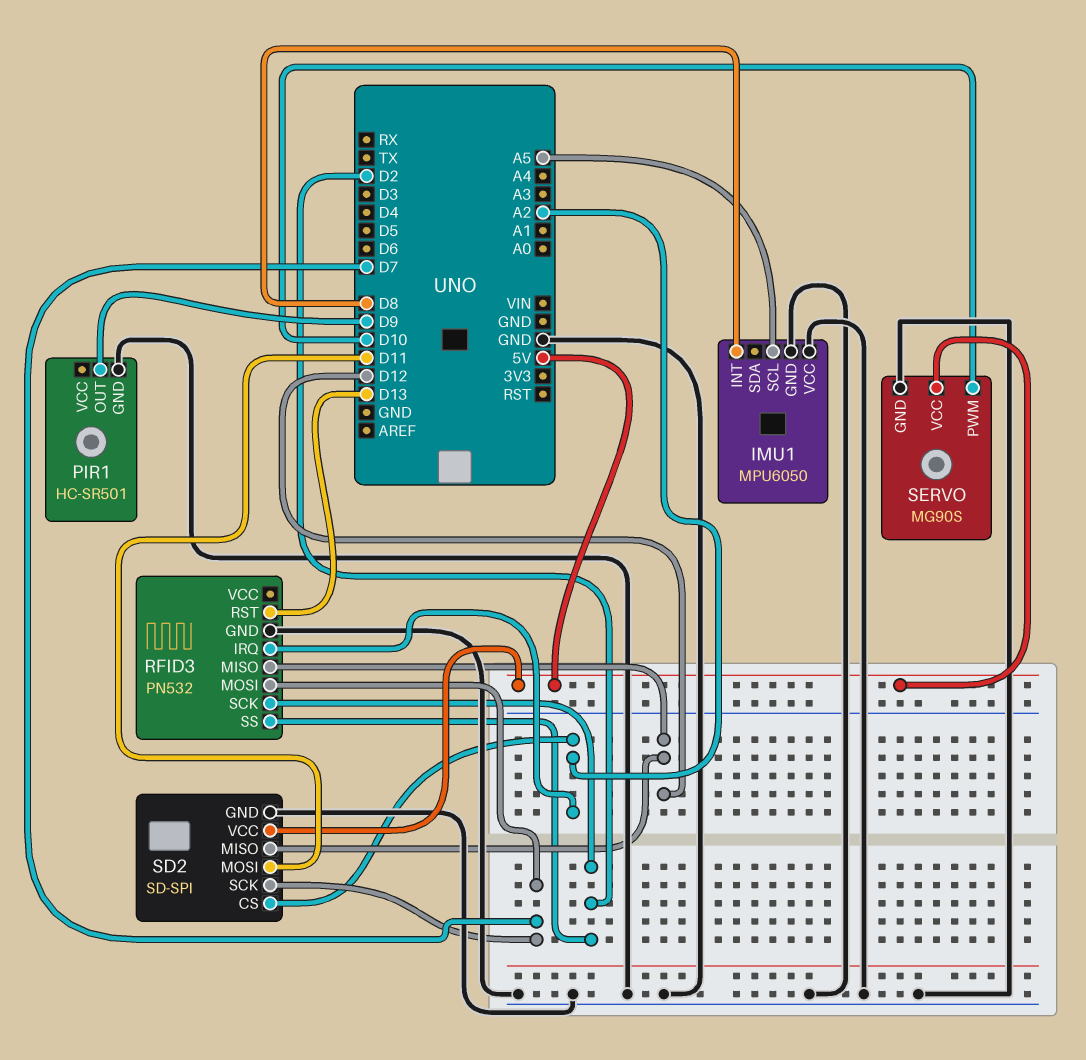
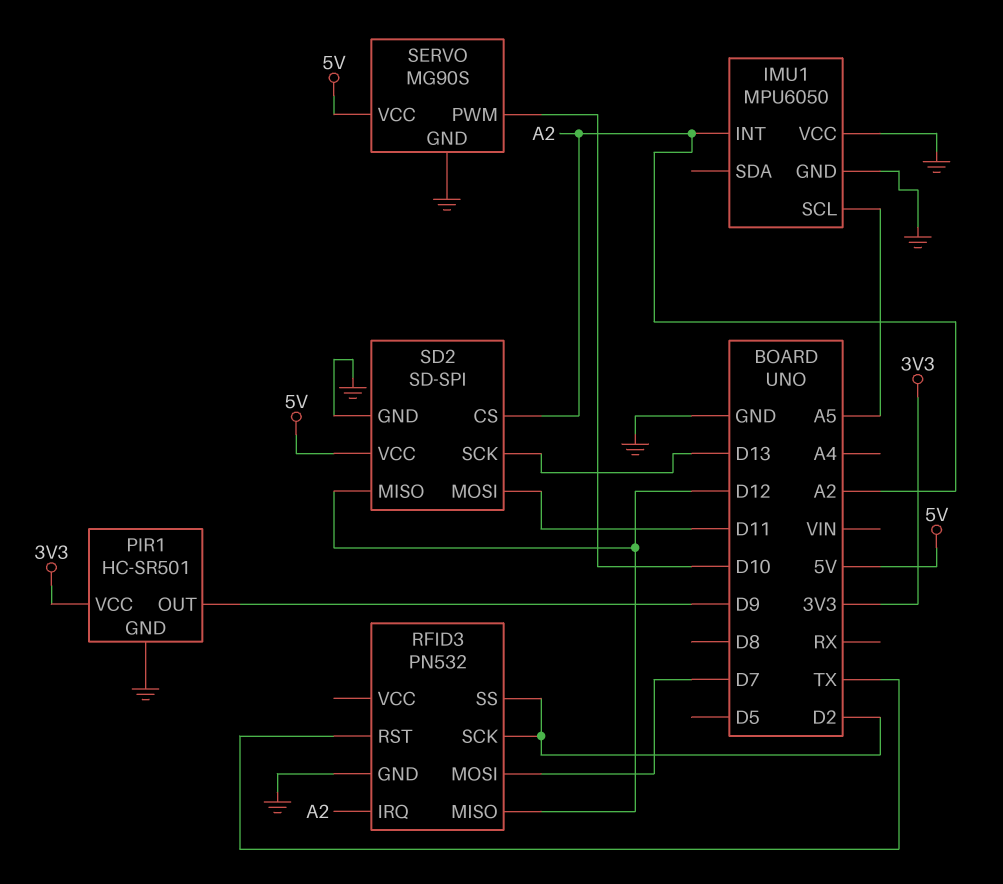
IMU1 pin INT: D8 -> A2
PIR1 pin VCC: none -> 3V3
RFID3 pin RST: D13 -> TX
SD2 pin SCK: D7 -> D13

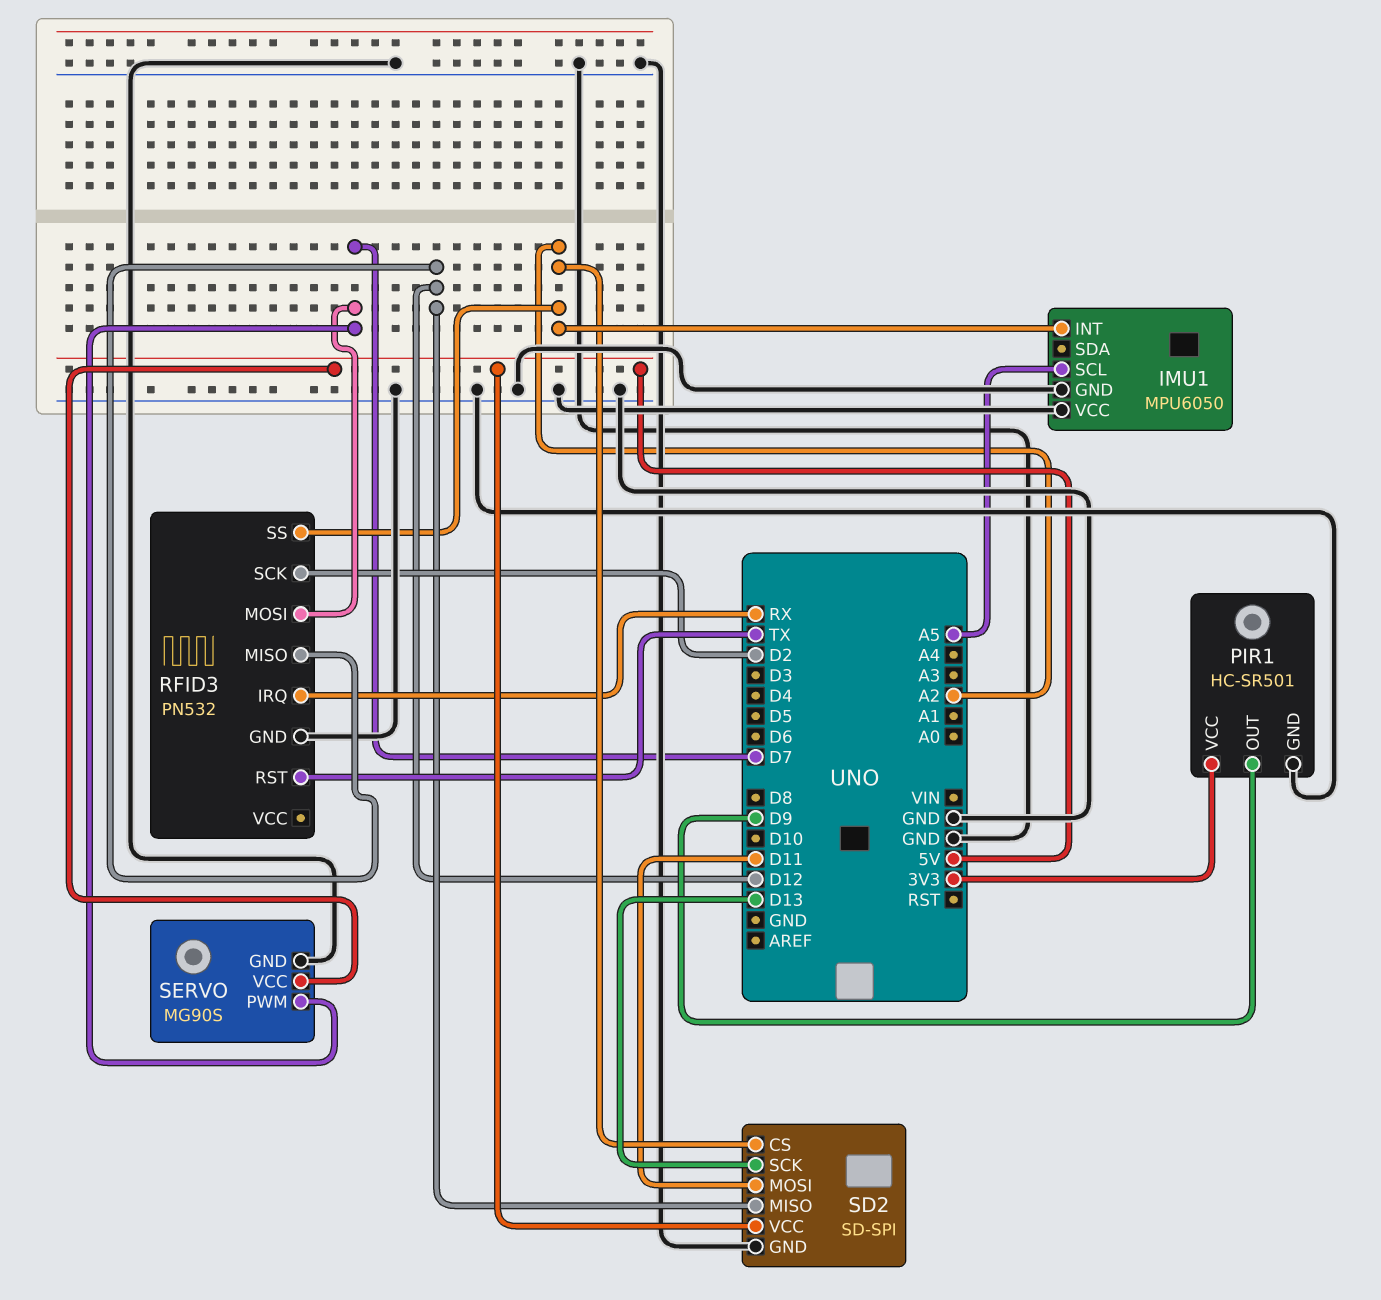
RFID3 pin IRQ: A2 -> RX
RFID3 pin SS: D2 -> A2
SERVO pin PWM: D10 -> D7

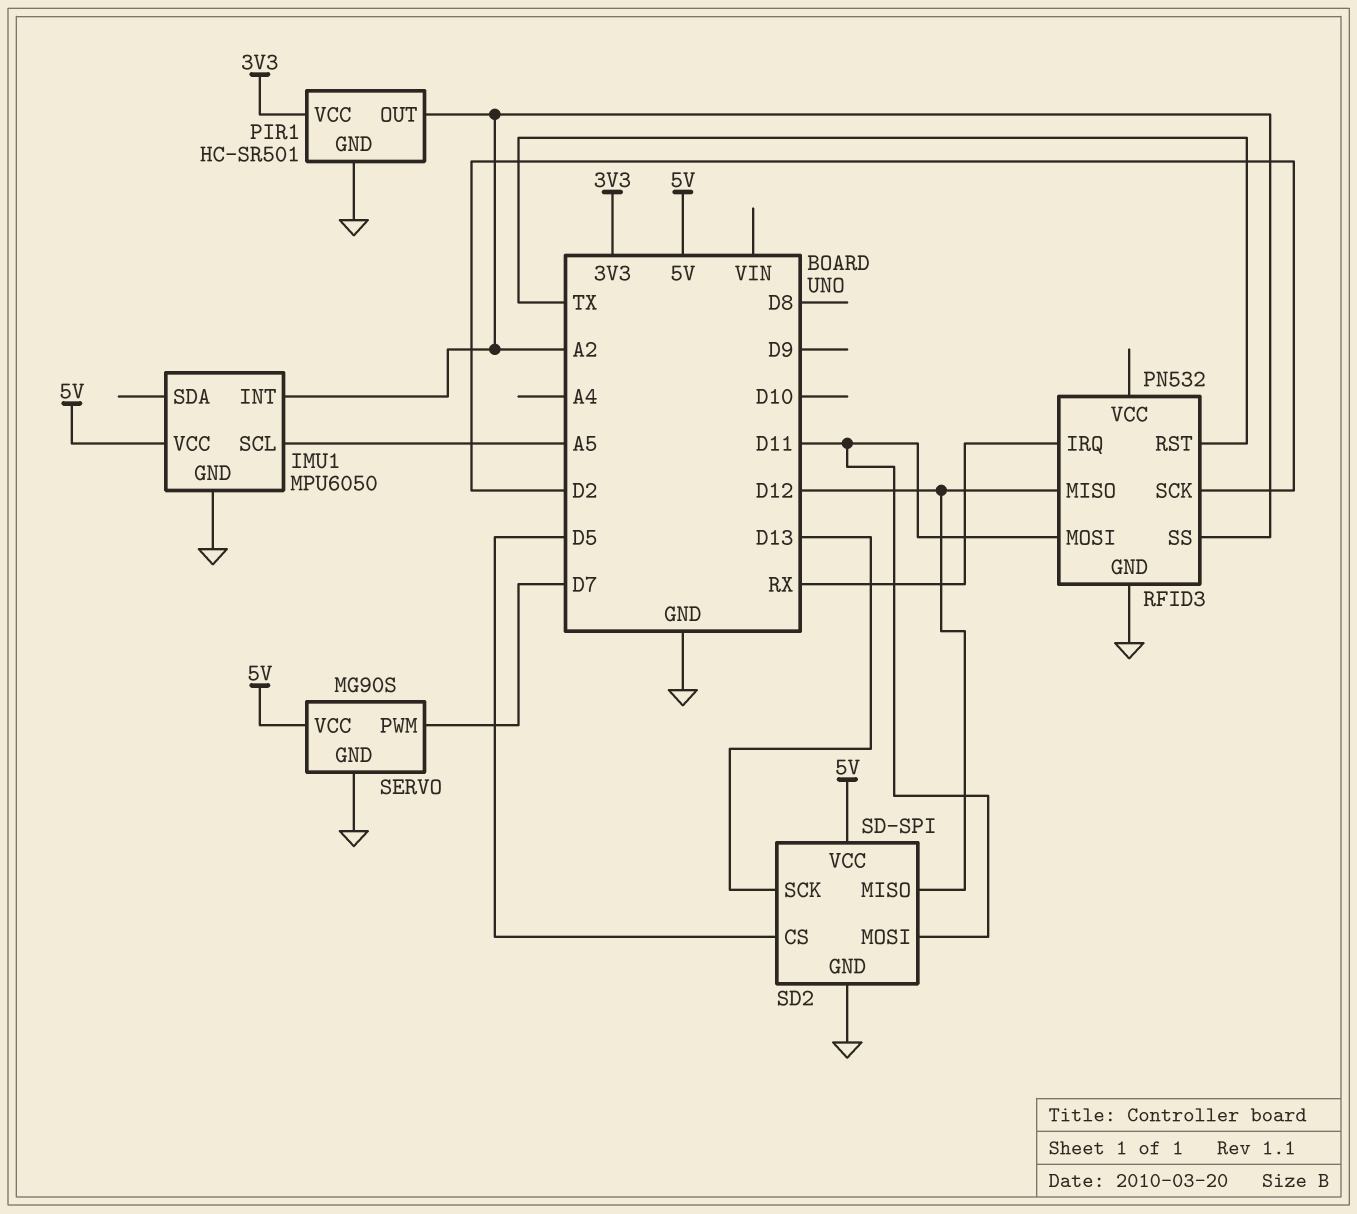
IMU1 pin VCC: GND -> 5V
PIR1 pin OUT: D9 -> A2
RFID3 pin MOSI: D7 -> D11
SD2 pin CS: A2 -> D5

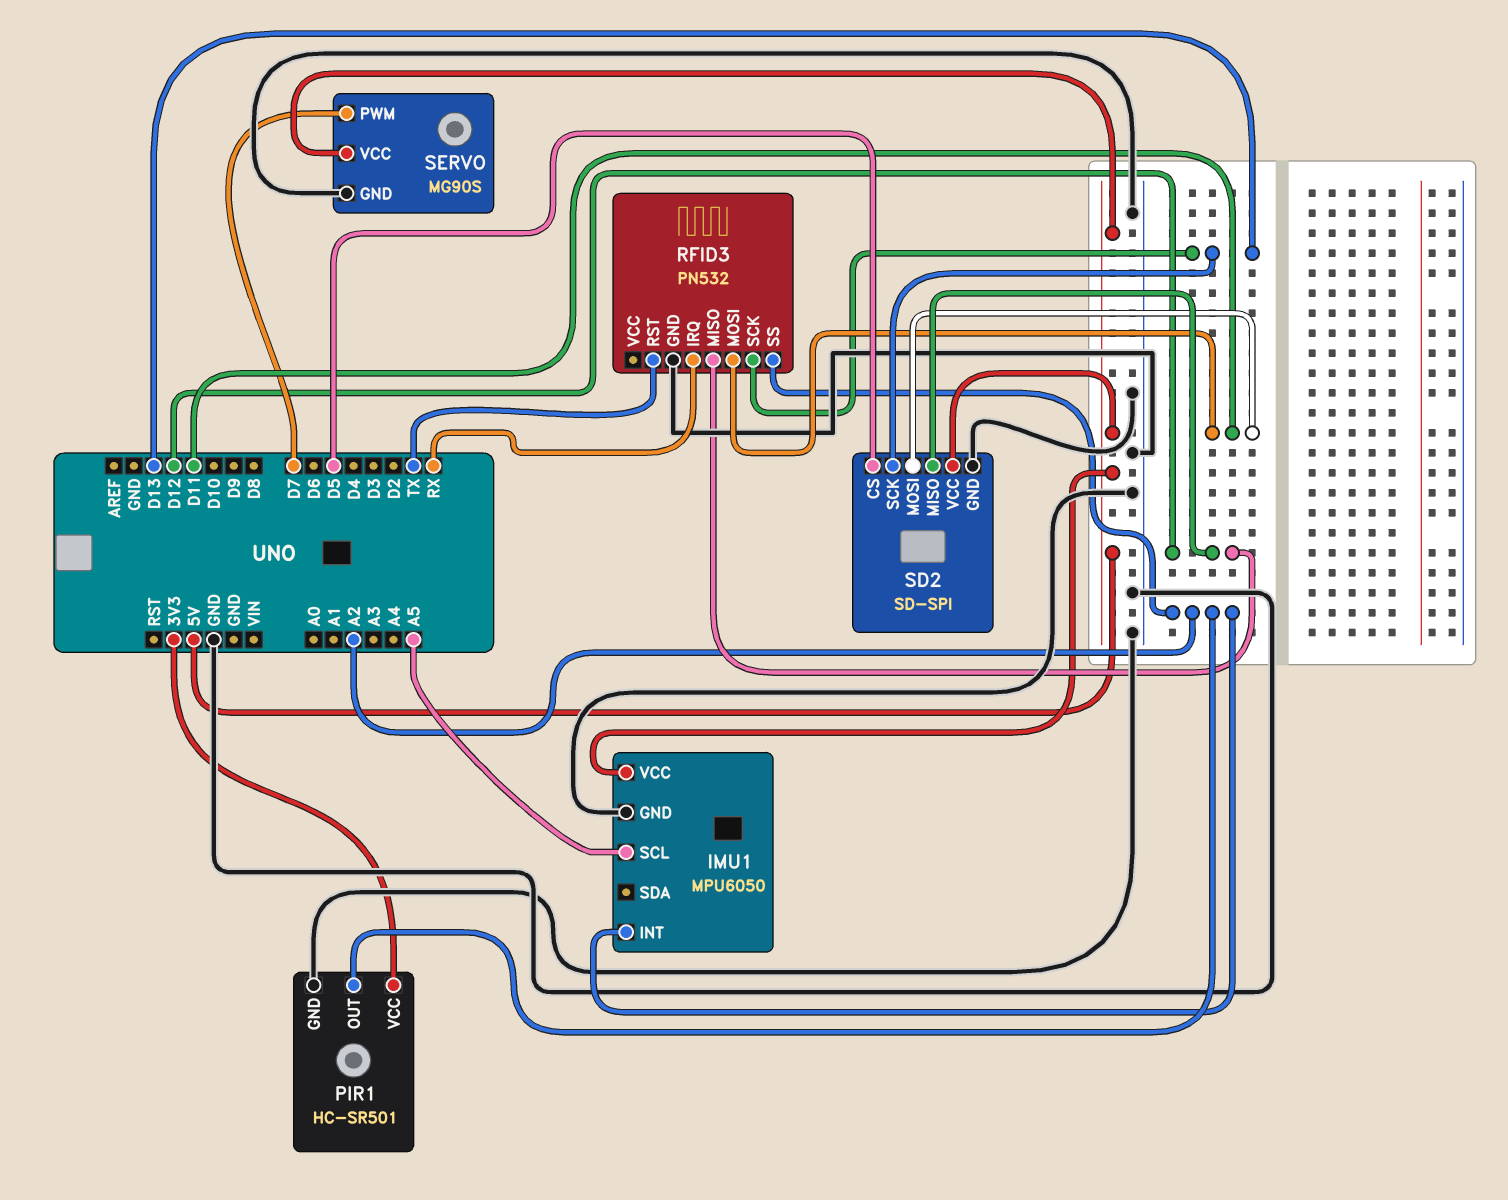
RFID3 pin SCK: D2 -> D13

